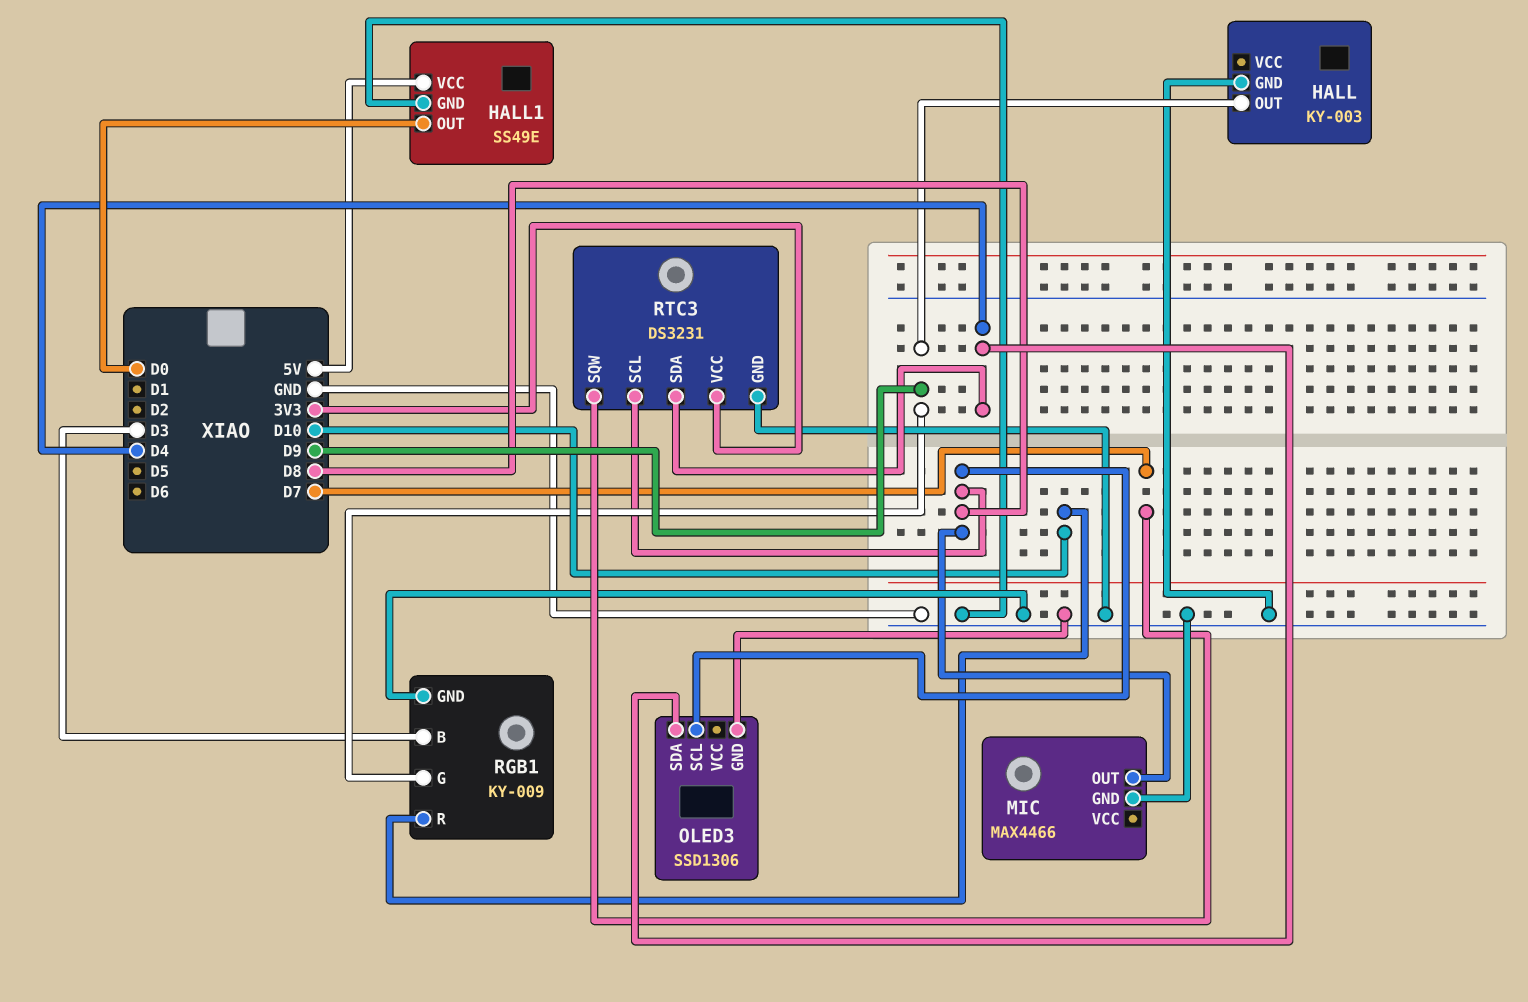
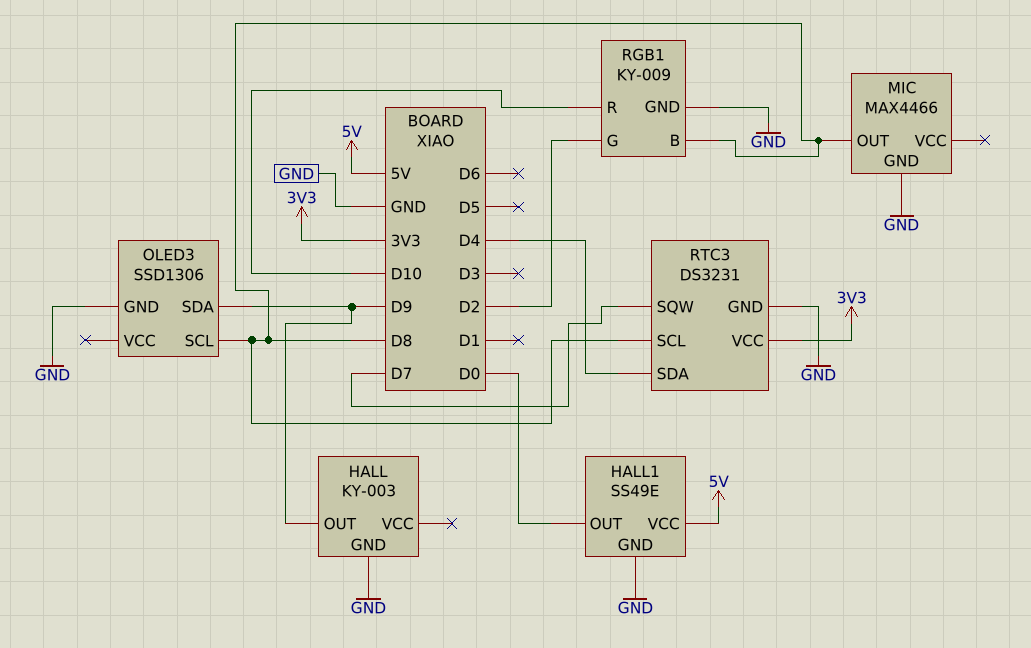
OLED3 pin SDA: D4 -> D9
RGB1 pin B: D3 -> D8
RGB1 pin G: D9 -> D2

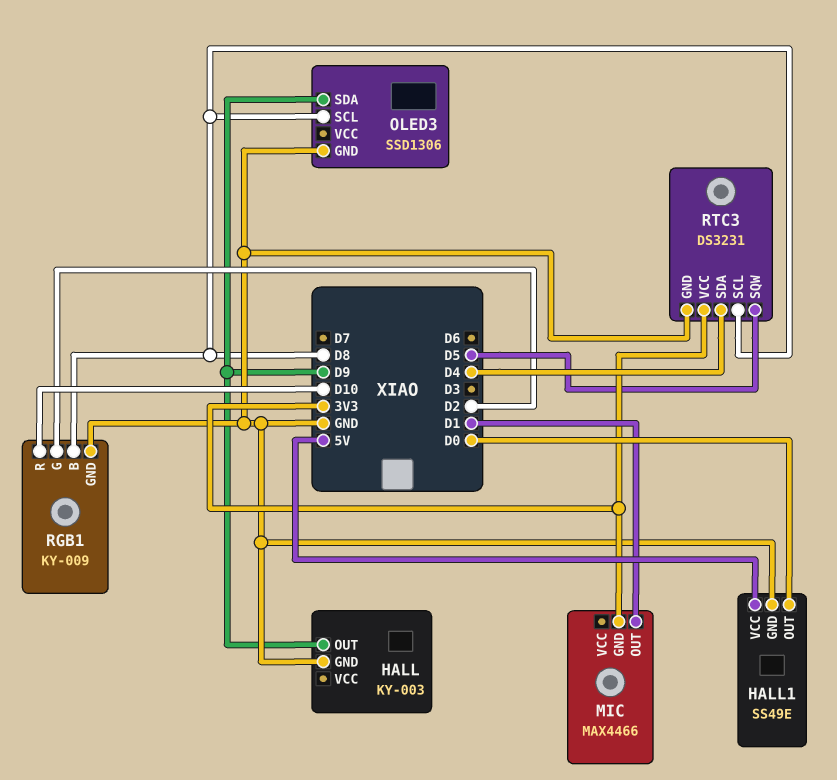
MIC pin GND: GND -> 3V3
MIC pin OUT: D8 -> D1
RTC3 pin SQW: D7 -> D5

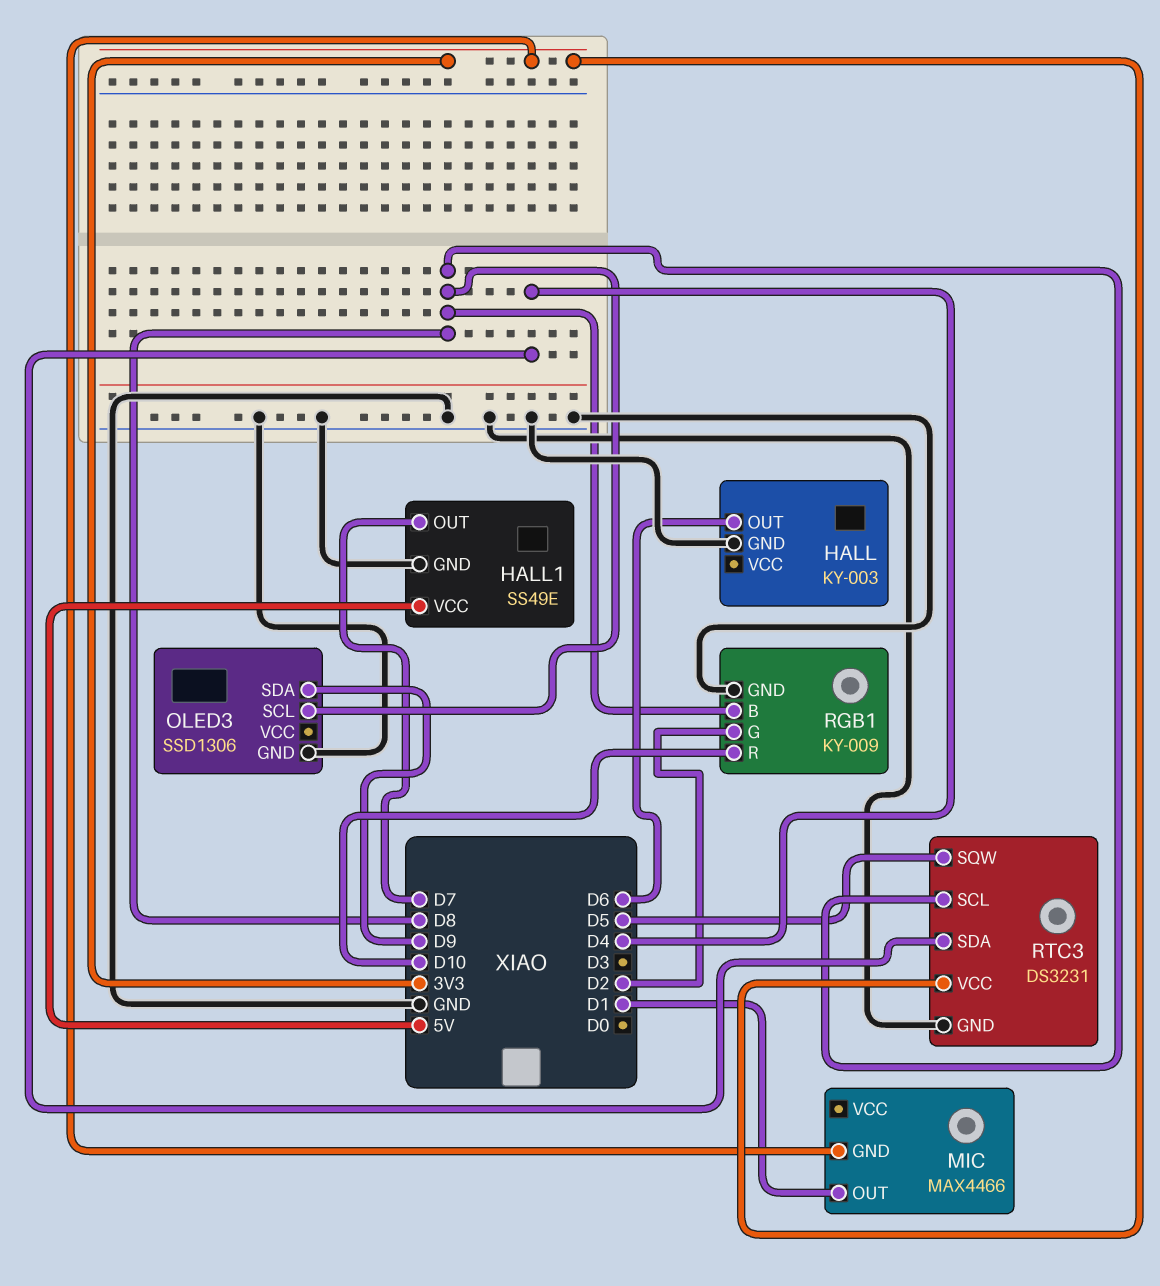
HALL pin OUT: D9 -> D6
HALL1 pin OUT: D0 -> D7

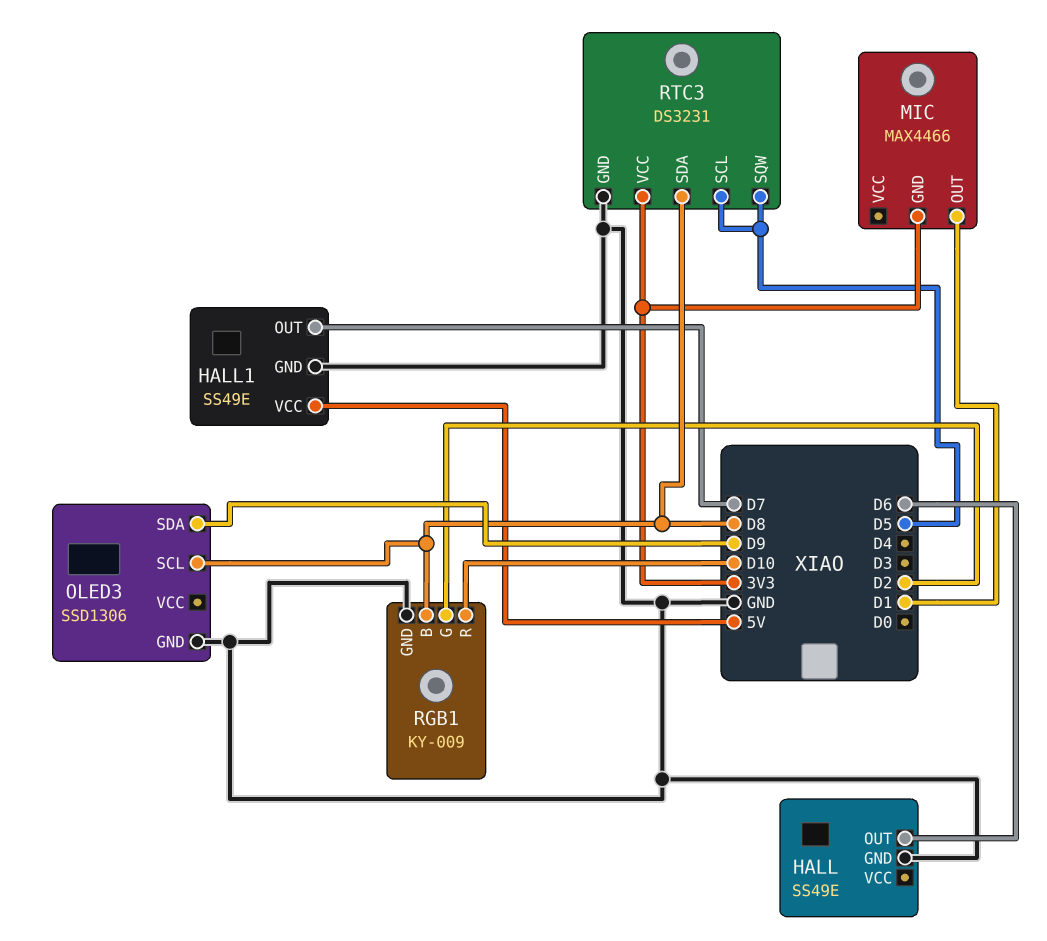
HALL: KY-003 -> SS49E
RTC3 pin SCL: D8 -> D5
RTC3 pin SDA: D4 -> D8

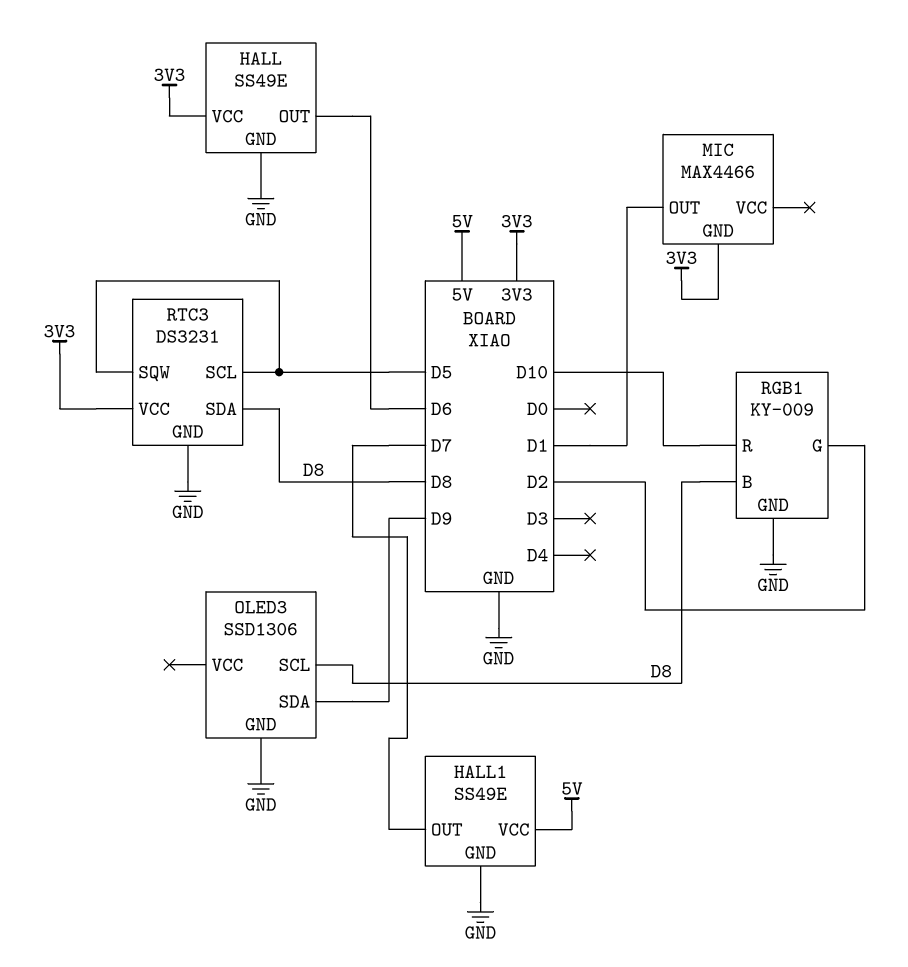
HALL pin VCC: none -> 3V3

